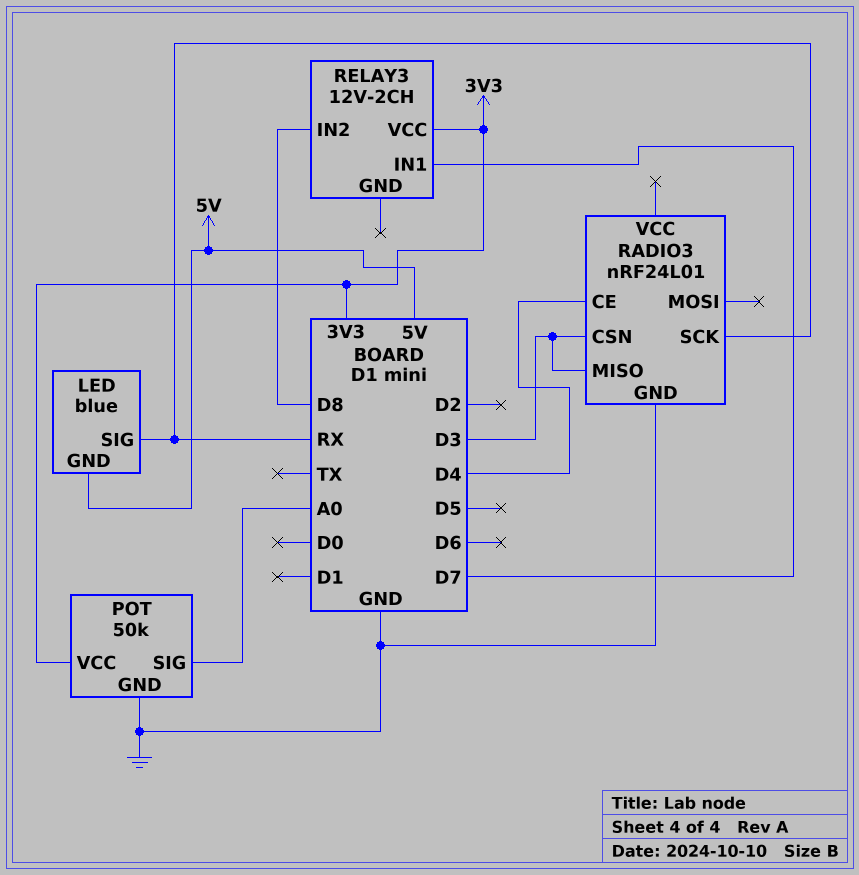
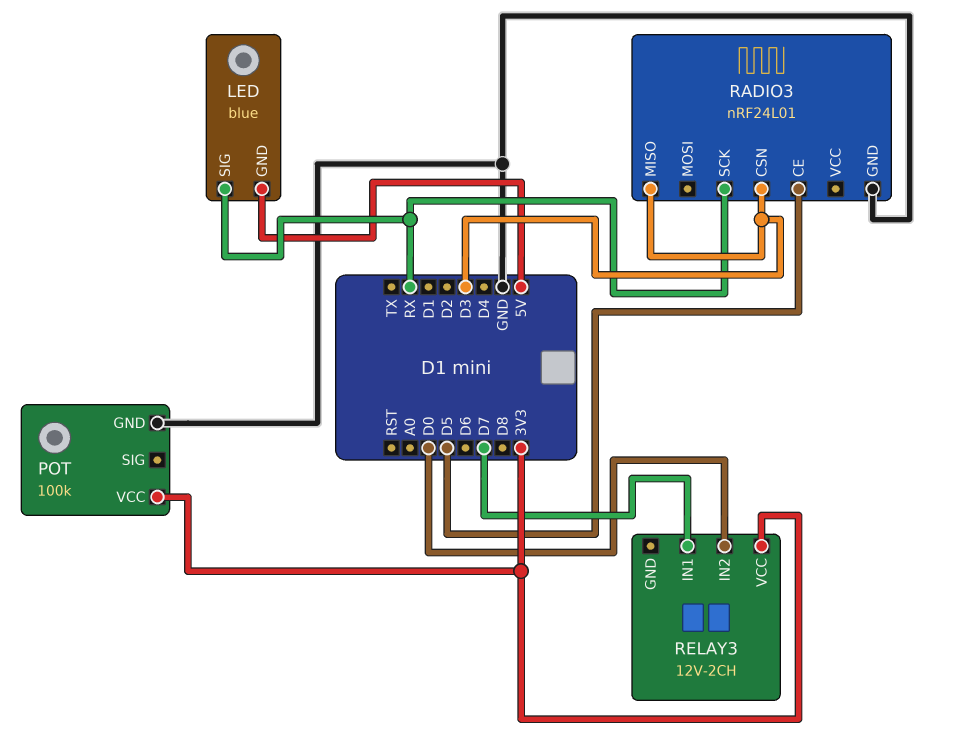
POT: 50k -> 100k
POT pin SIG: A0 -> none
RADIO3 pin CE: D4 -> D5
RELAY3 pin IN2: D8 -> D0

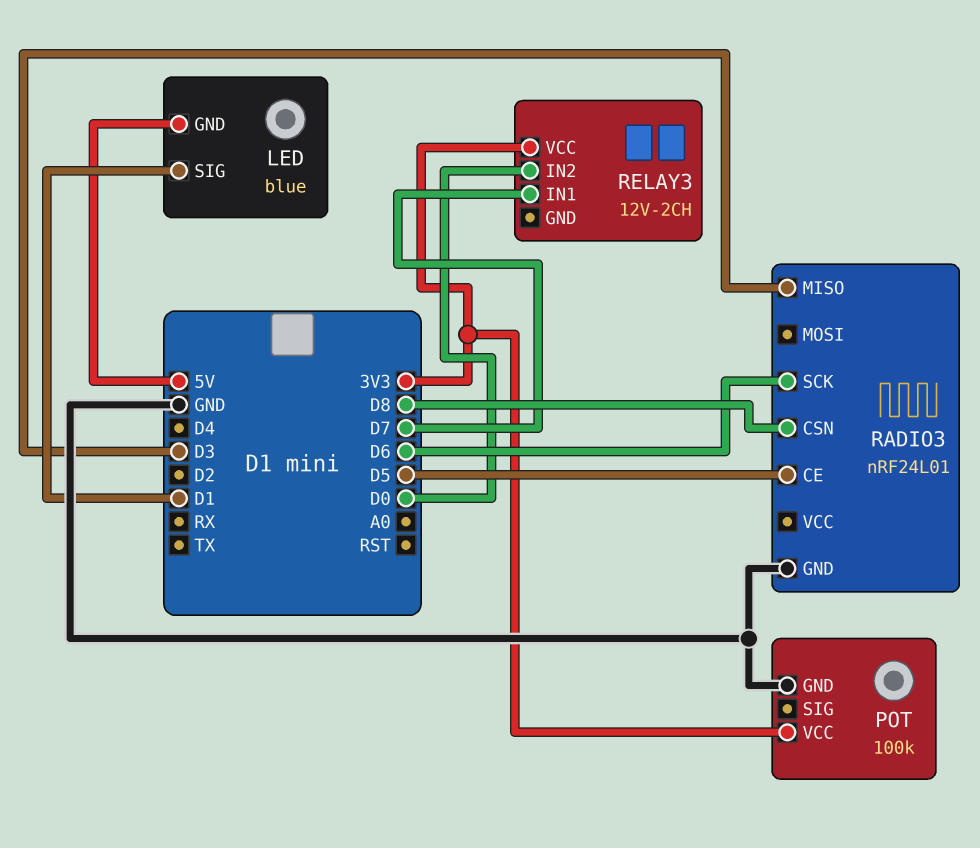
LED pin SIG: RX -> D1
RADIO3 pin CSN: D3 -> D8
RADIO3 pin SCK: RX -> D6

